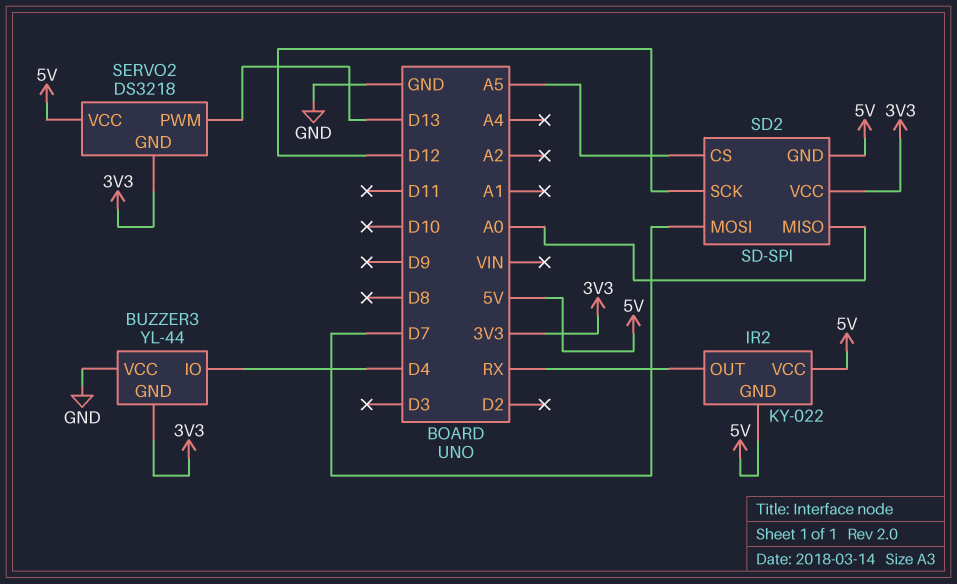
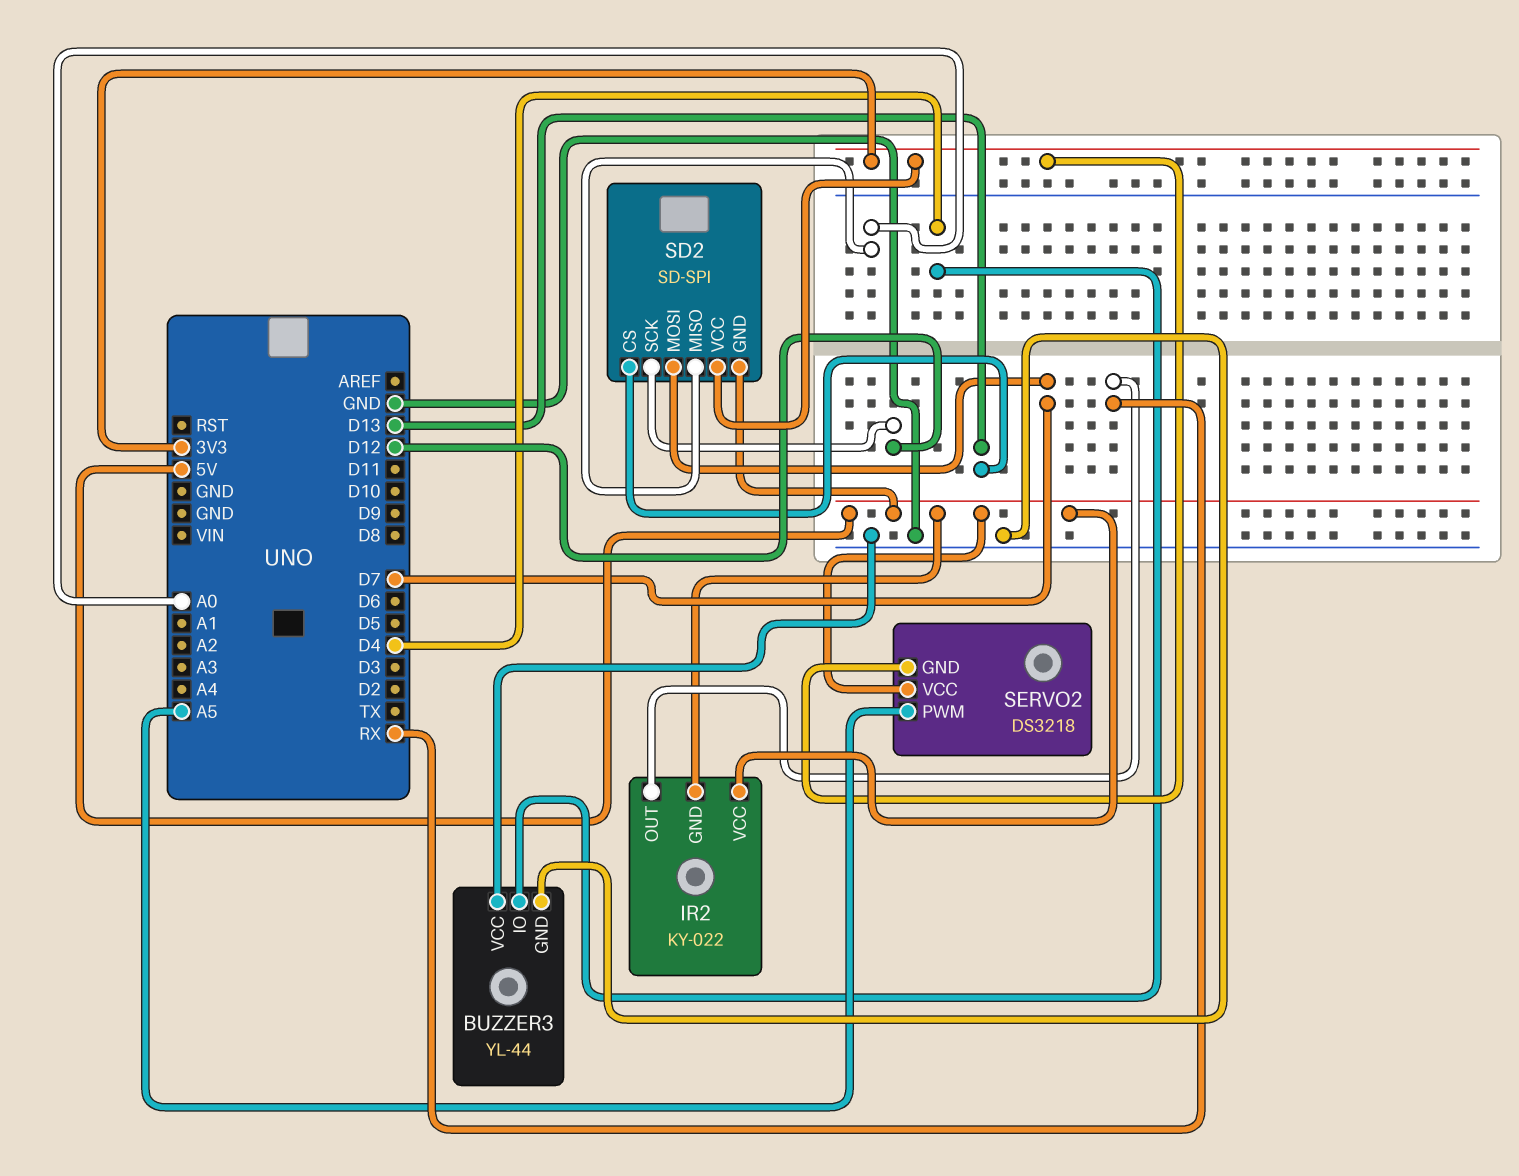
BUZZER3 pin GND: 3V3 -> GND
SD2 pin CS: A5 -> D13
SERVO2 pin PWM: D13 -> A5

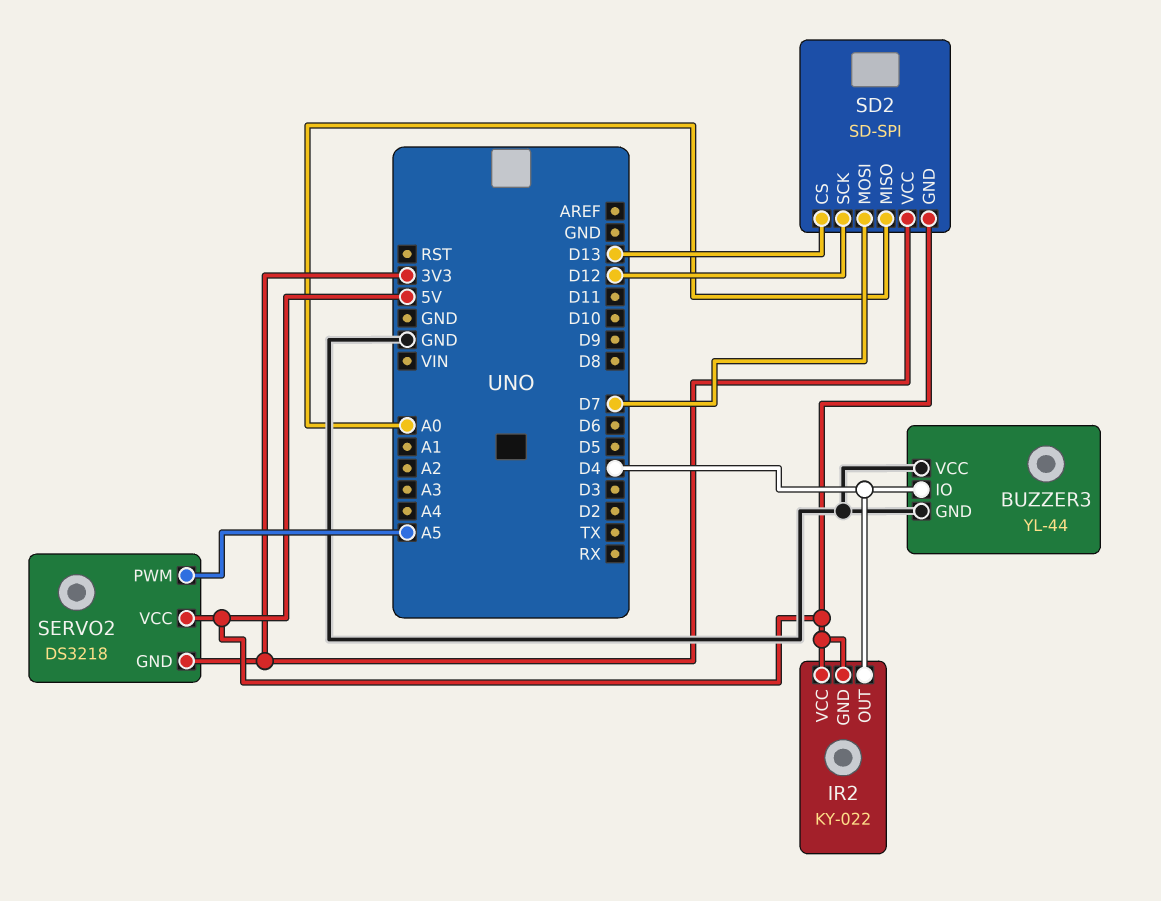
IR2 pin OUT: RX -> D4

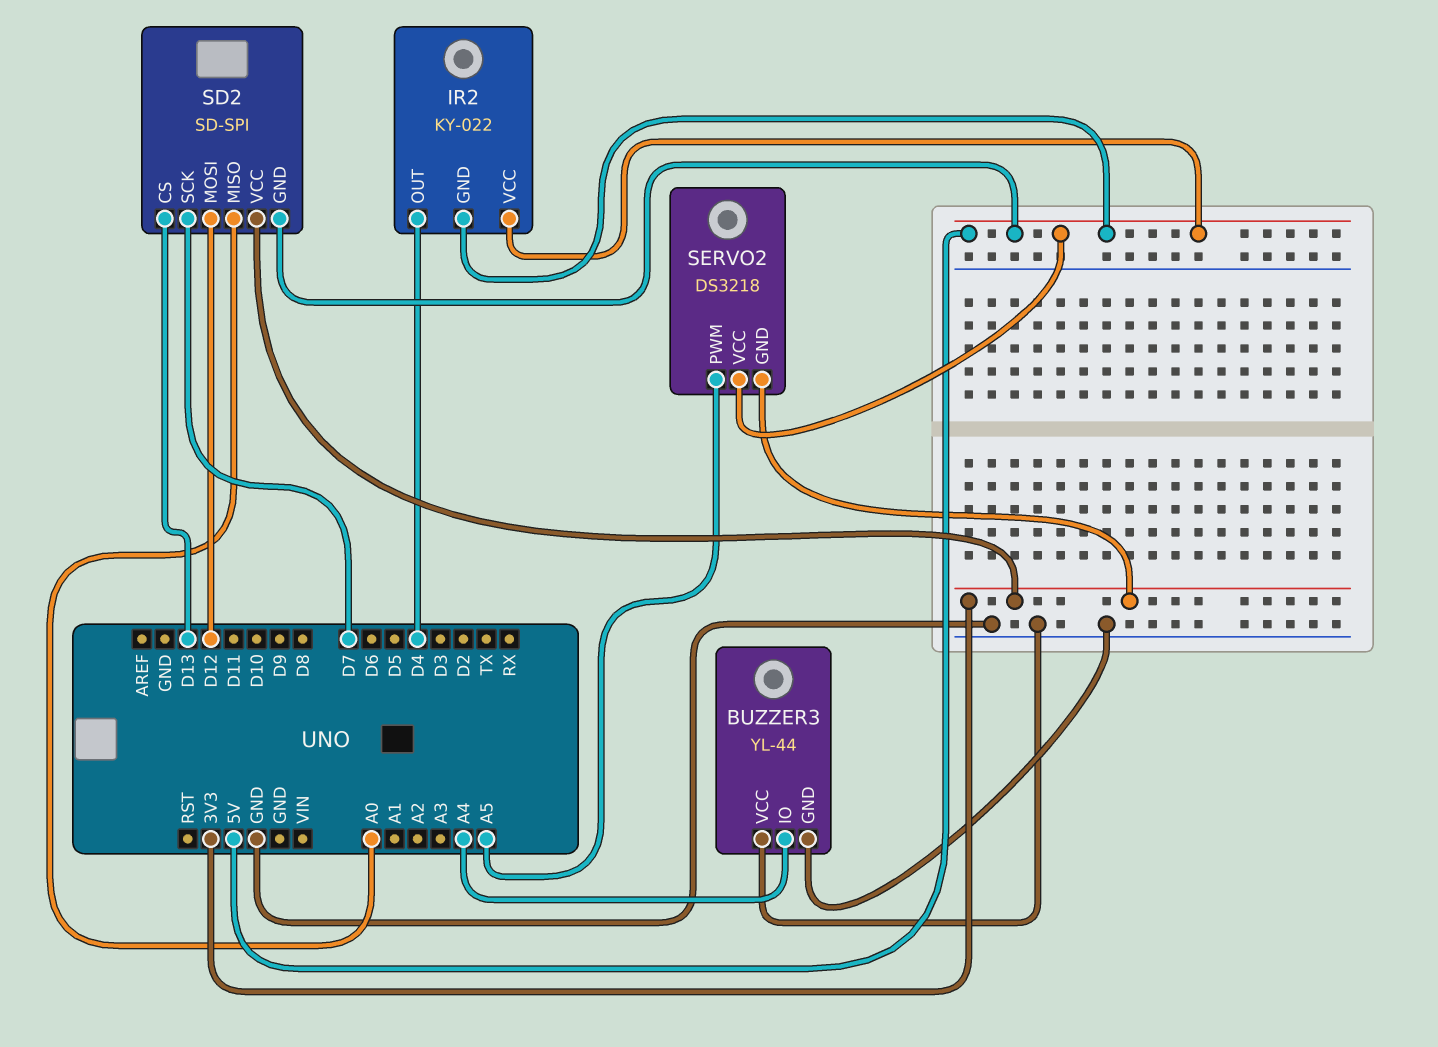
BUZZER3 pin IO: D4 -> A4
SD2 pin MOSI: D7 -> D12
SD2 pin SCK: D12 -> D7

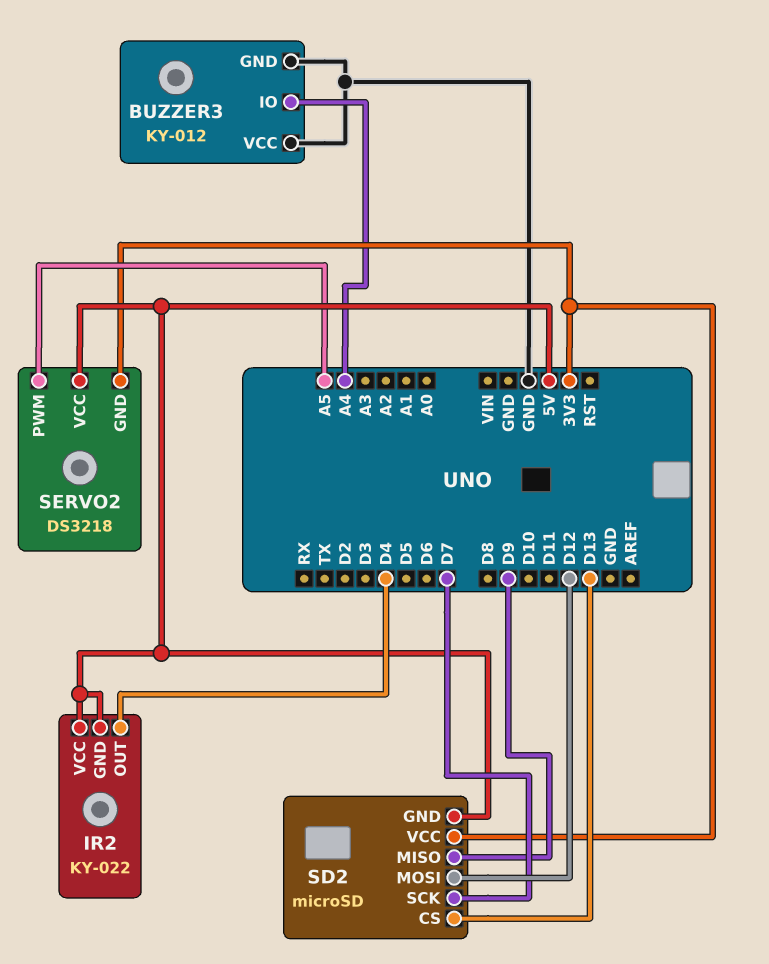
BUZZER3: YL-44 -> KY-012
SD2: SD-SPI -> microSD
SD2 pin MISO: A0 -> D9

